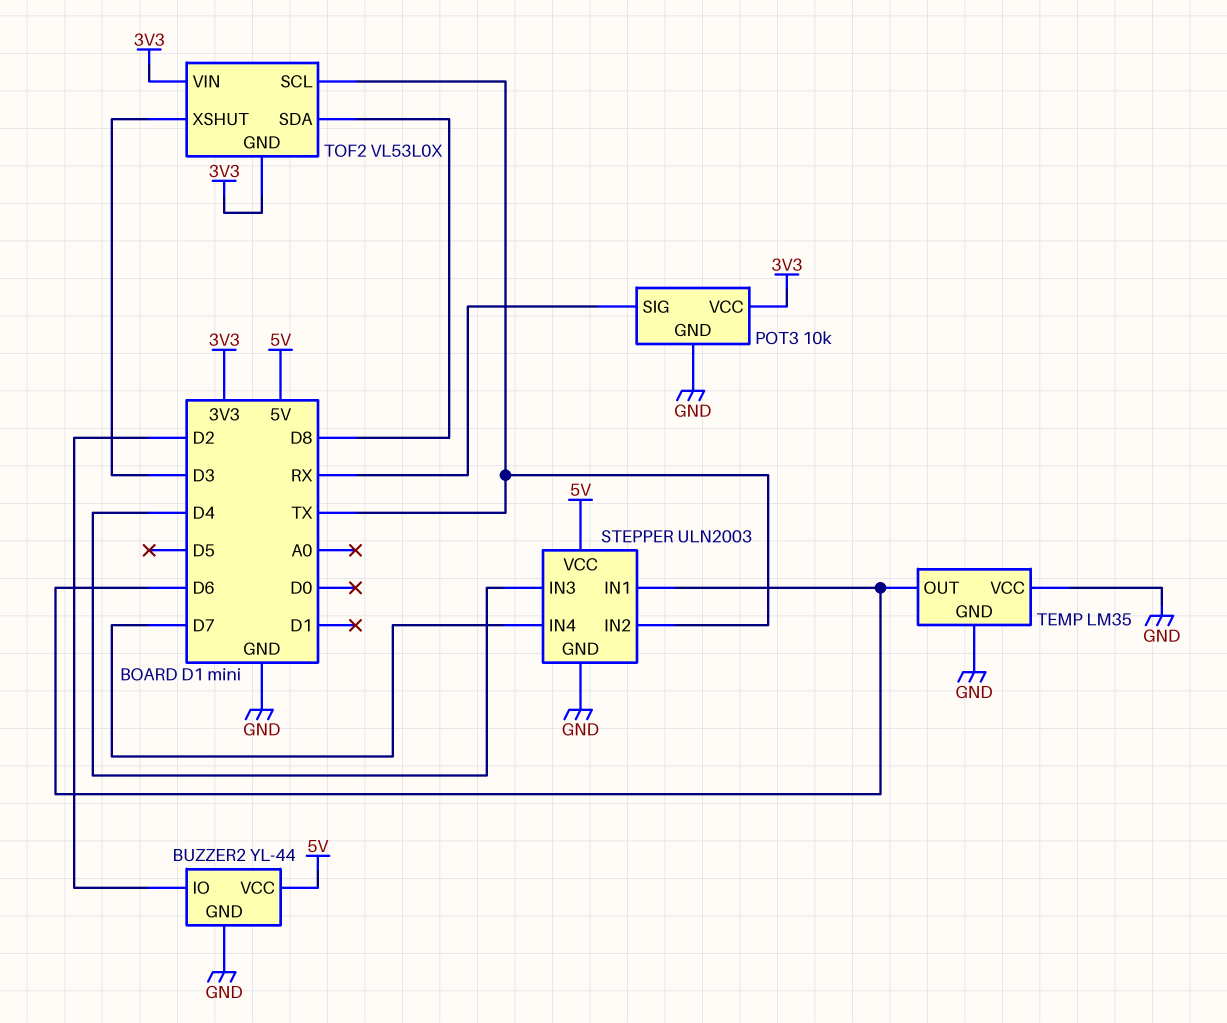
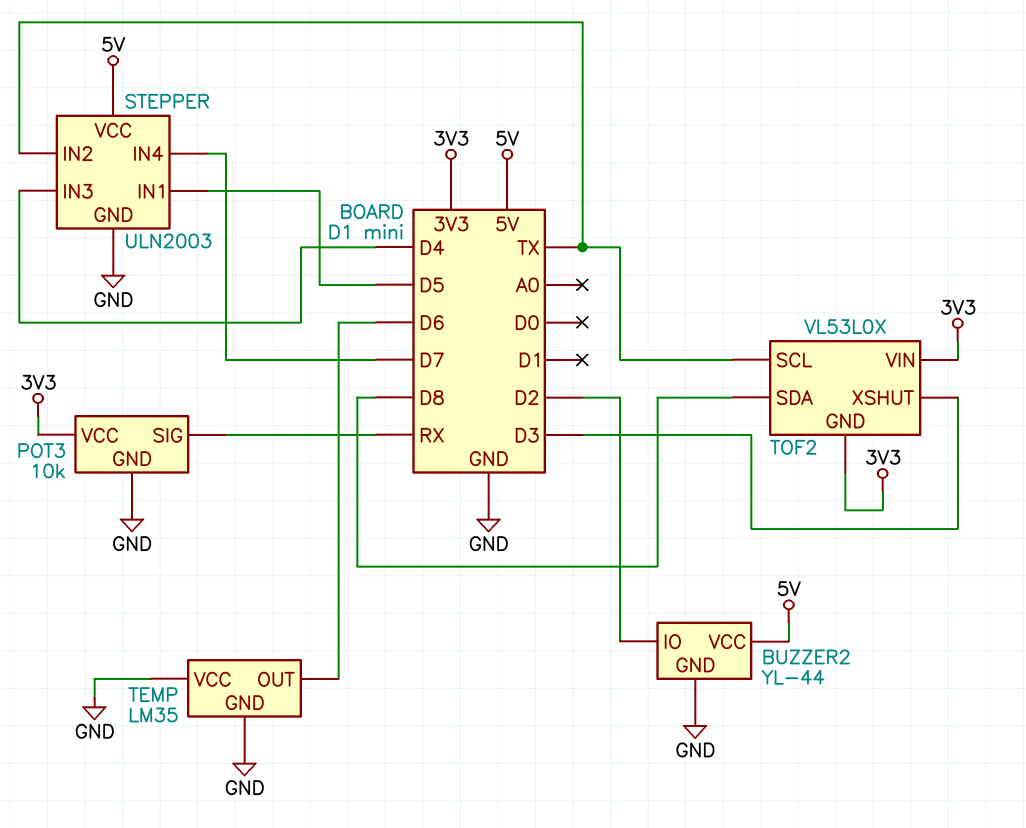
STEPPER pin IN1: D6 -> D5

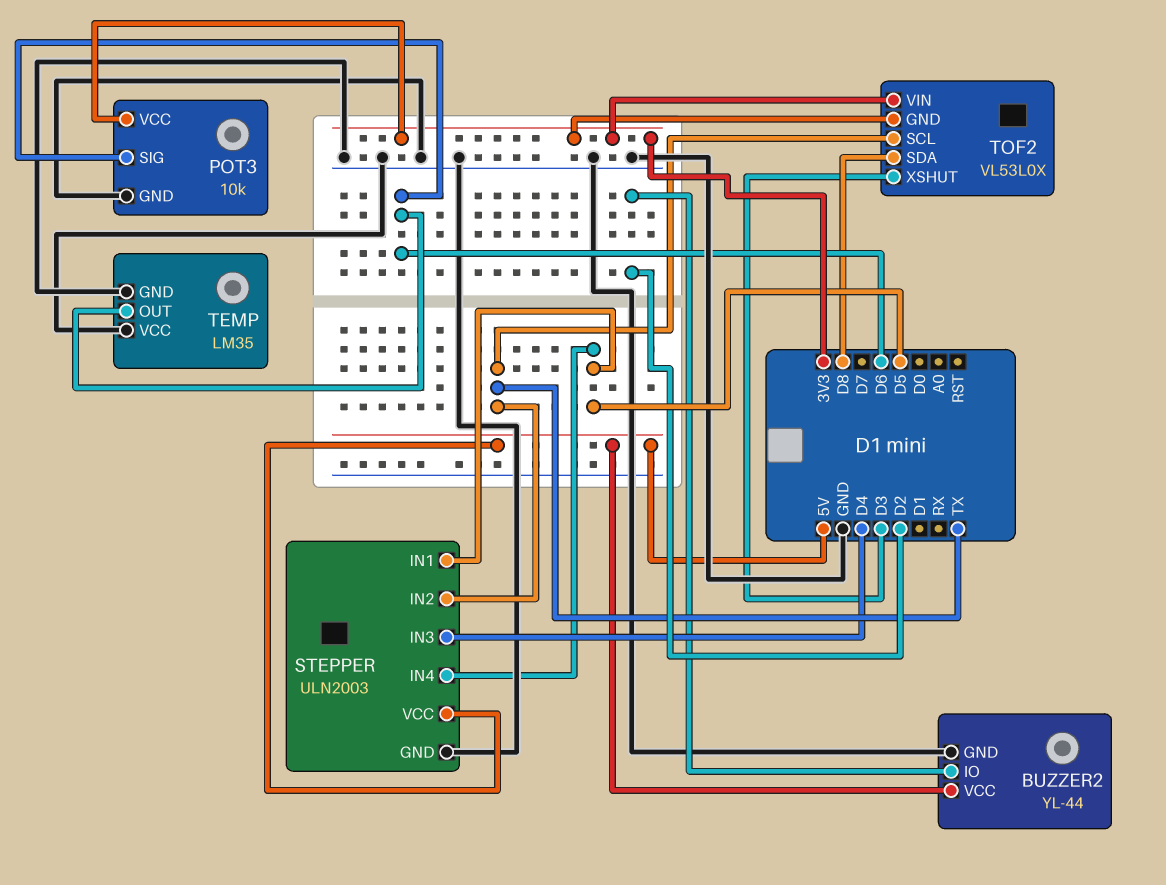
POT3 pin SIG: RX -> D6
STEPPER pin IN4: D7 -> D5

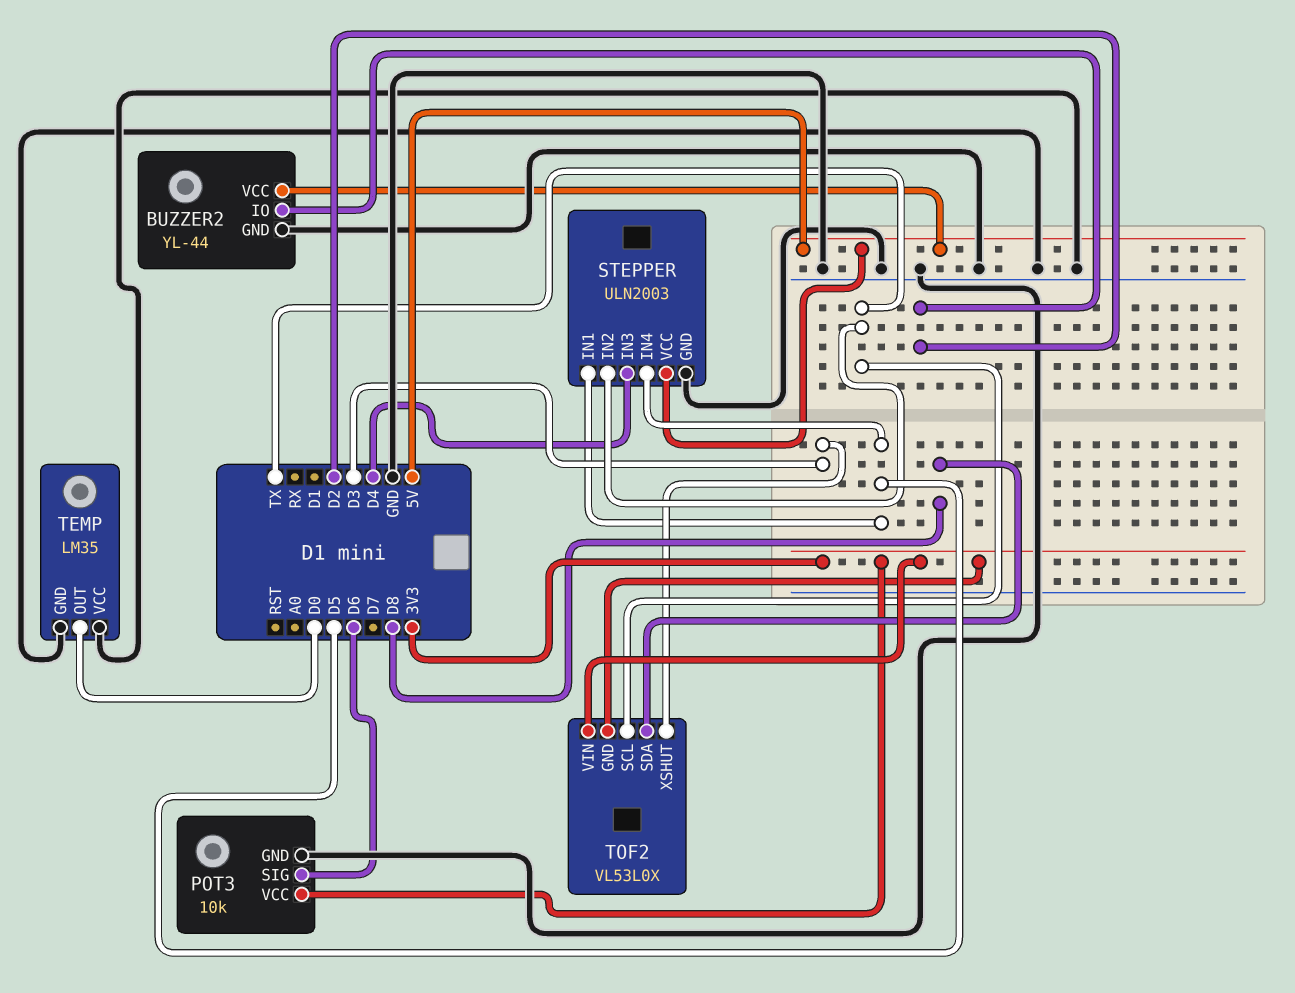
TEMP pin OUT: D6 -> D0

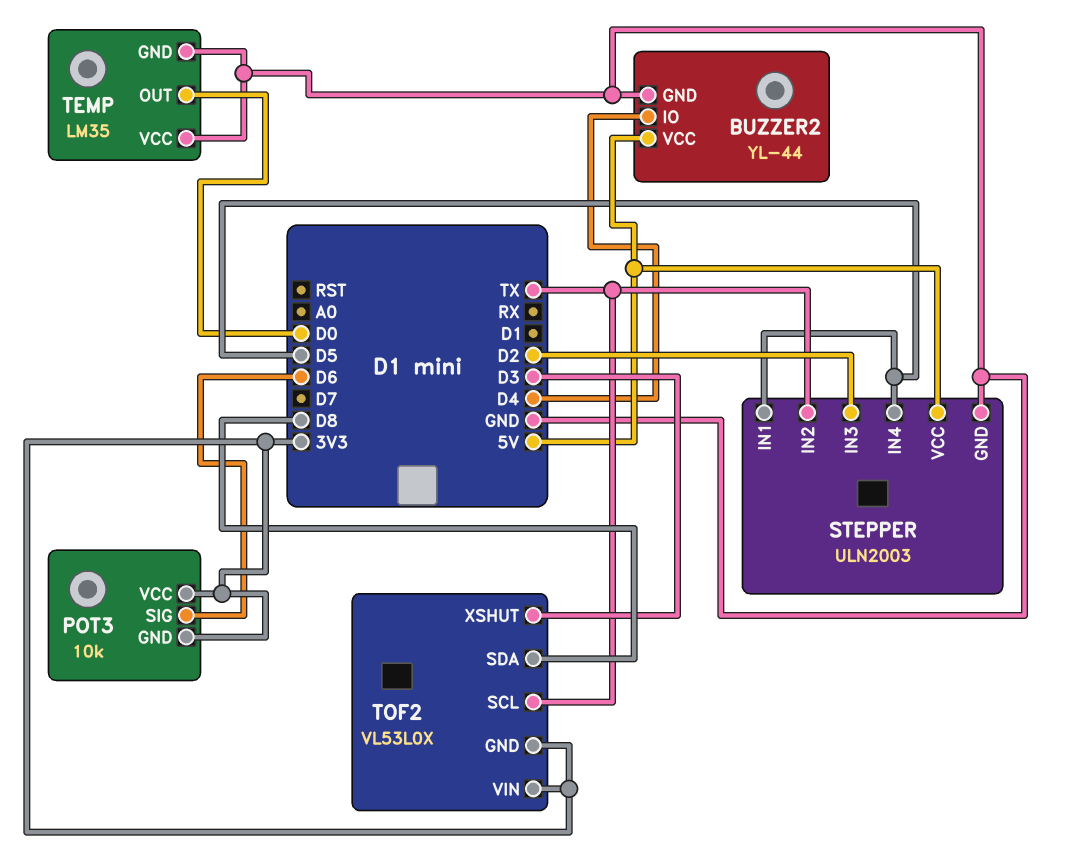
BUZZER2 pin IO: D2 -> D4
POT3 pin GND: GND -> 3V3
STEPPER pin IN3: D4 -> D2

